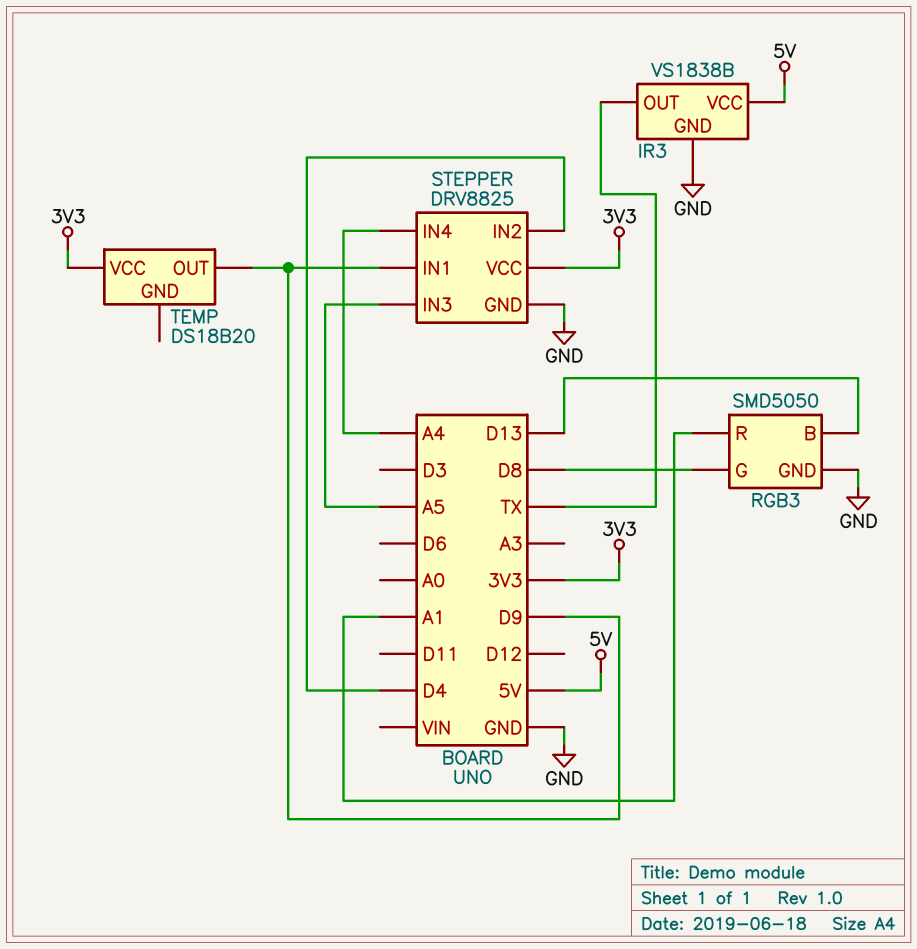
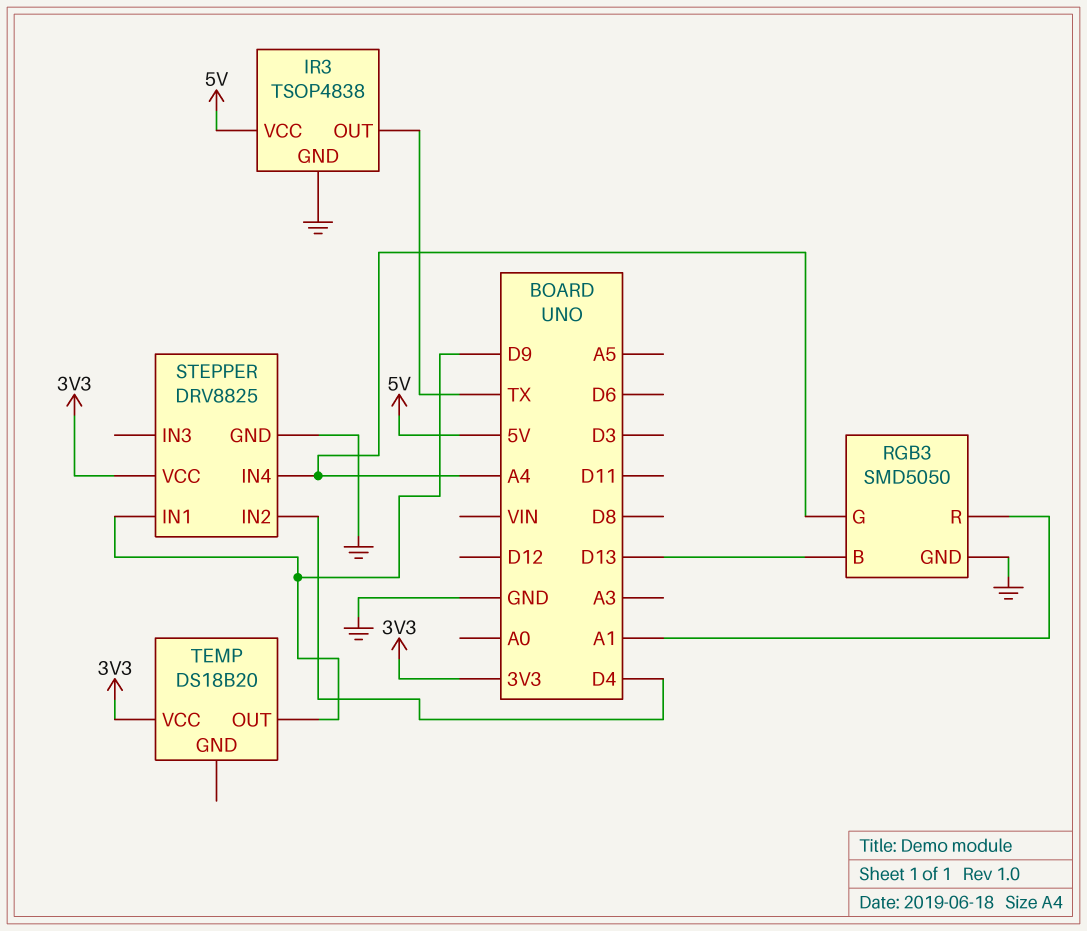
IR3: VS1838B -> TSOP4838
RGB3 pin G: D8 -> A4
STEPPER pin IN3: A5 -> none

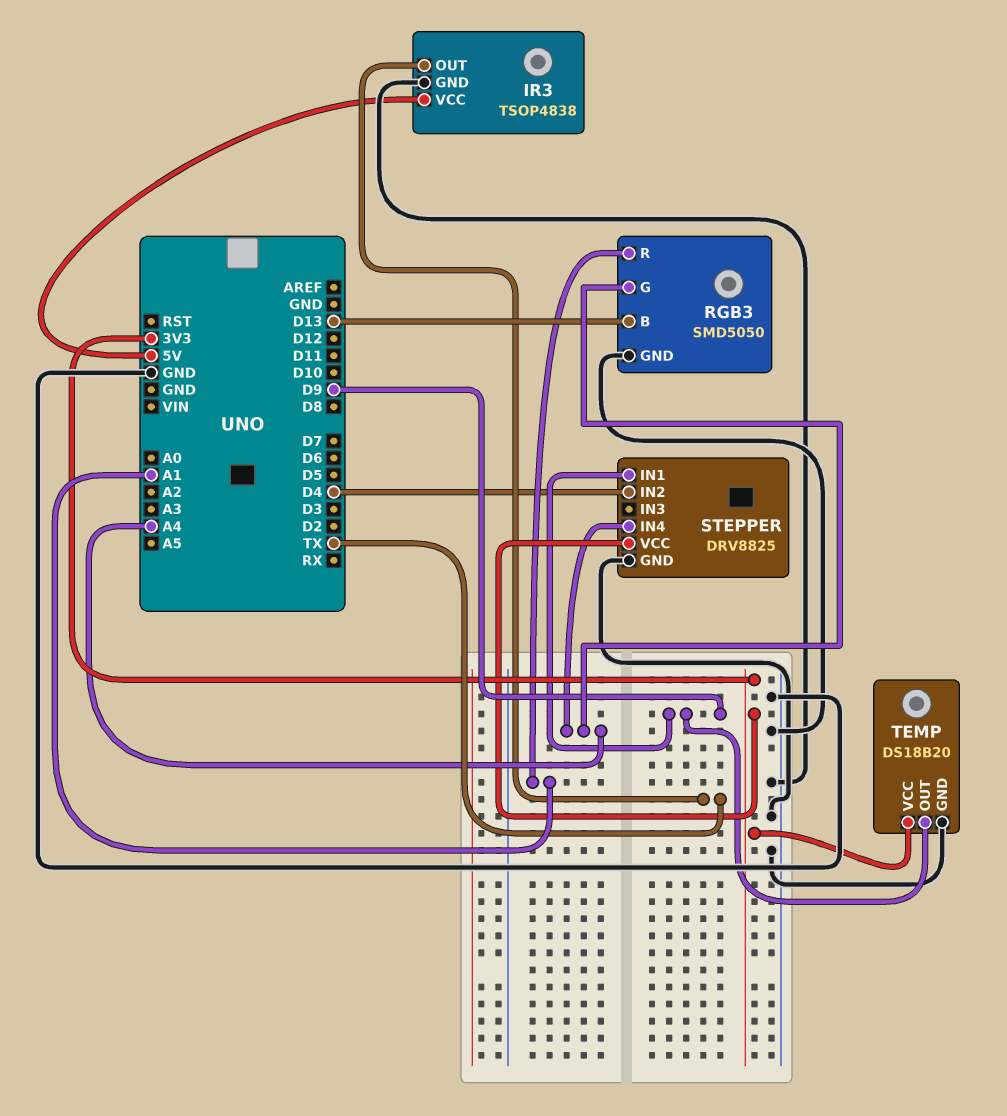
TEMP pin GND: none -> GND

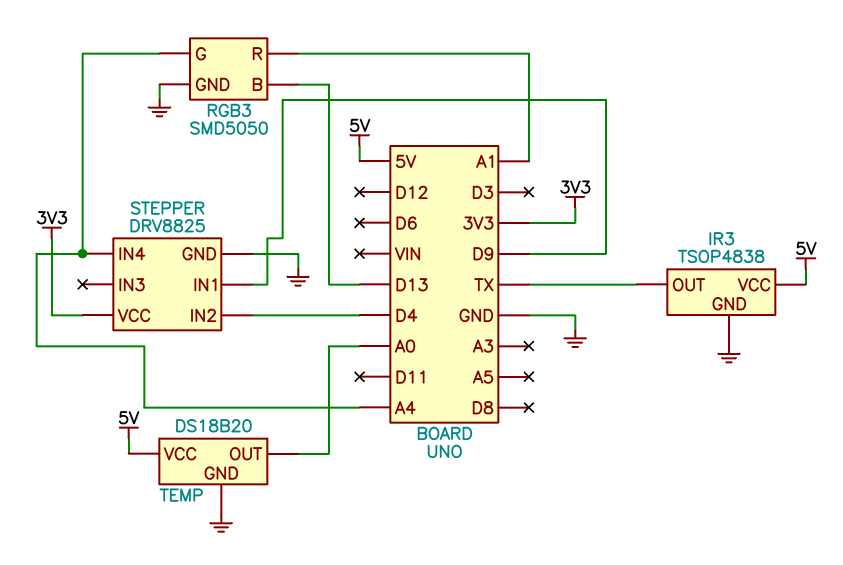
TEMP pin OUT: D9 -> A0
TEMP pin VCC: 3V3 -> 5V

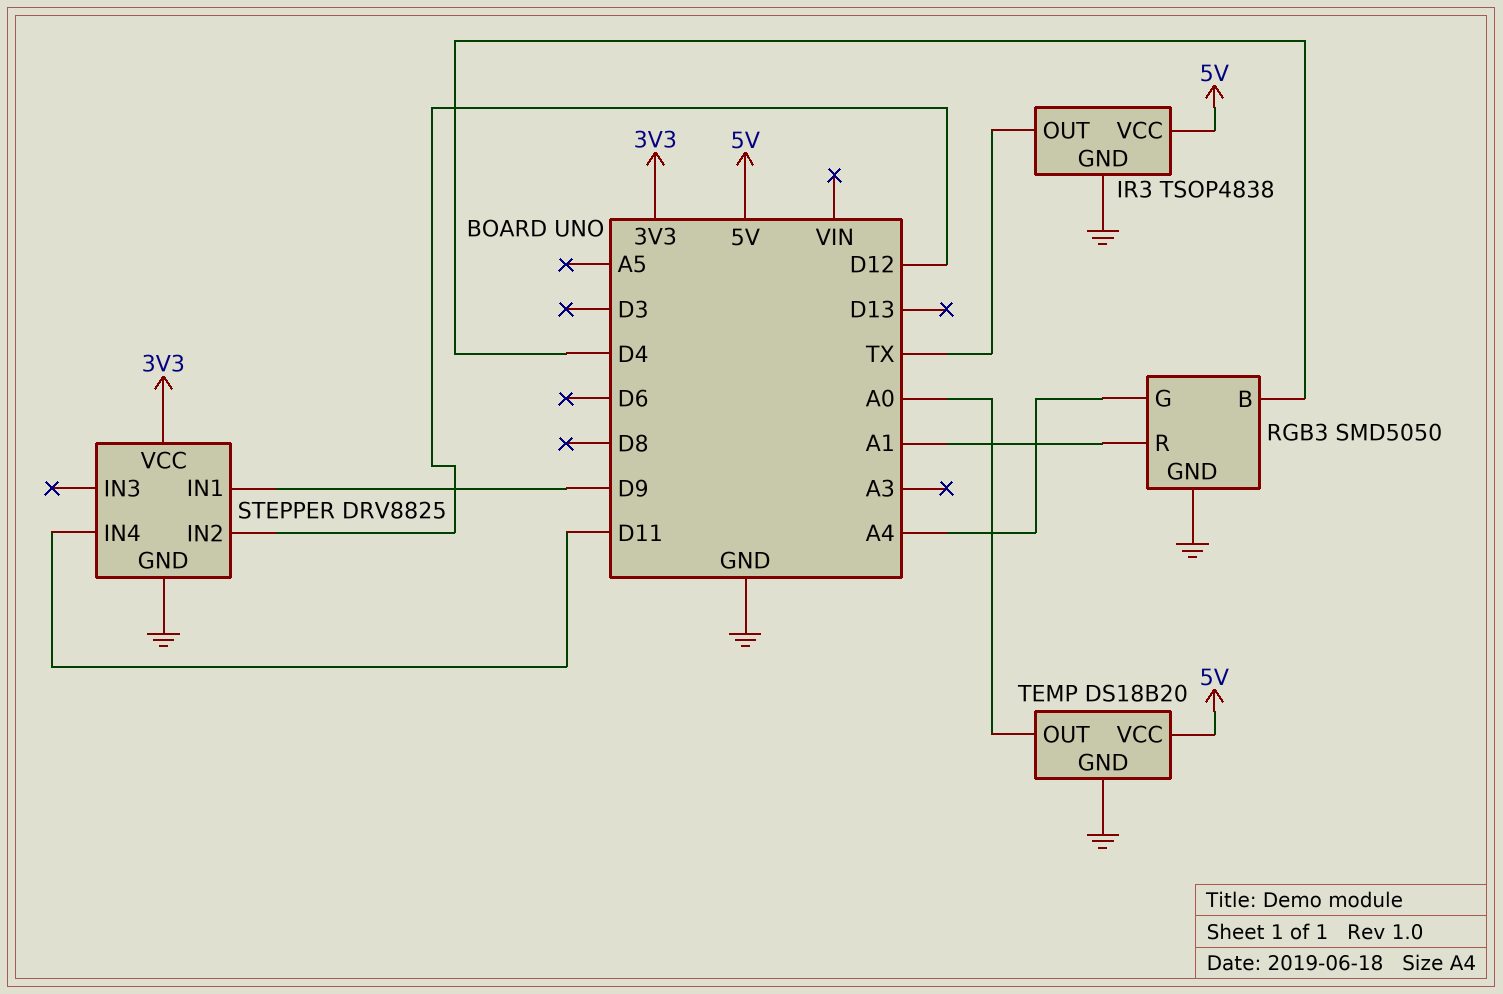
RGB3 pin B: D13 -> D4
STEPPER pin IN2: D4 -> D12
STEPPER pin IN4: A4 -> D11

